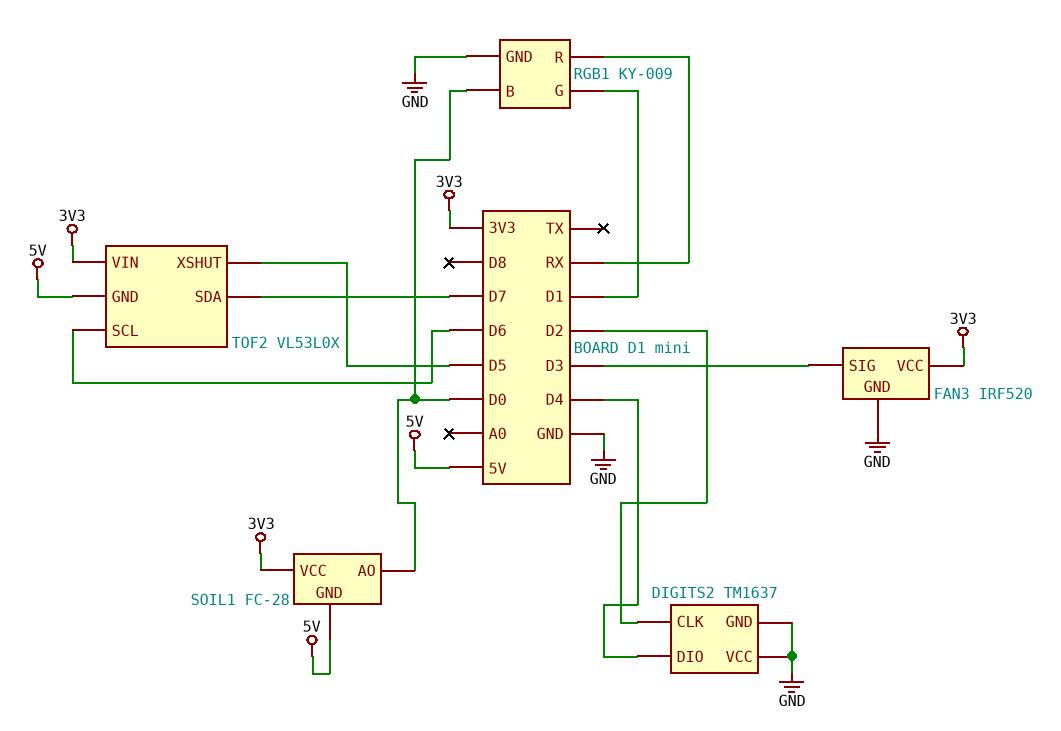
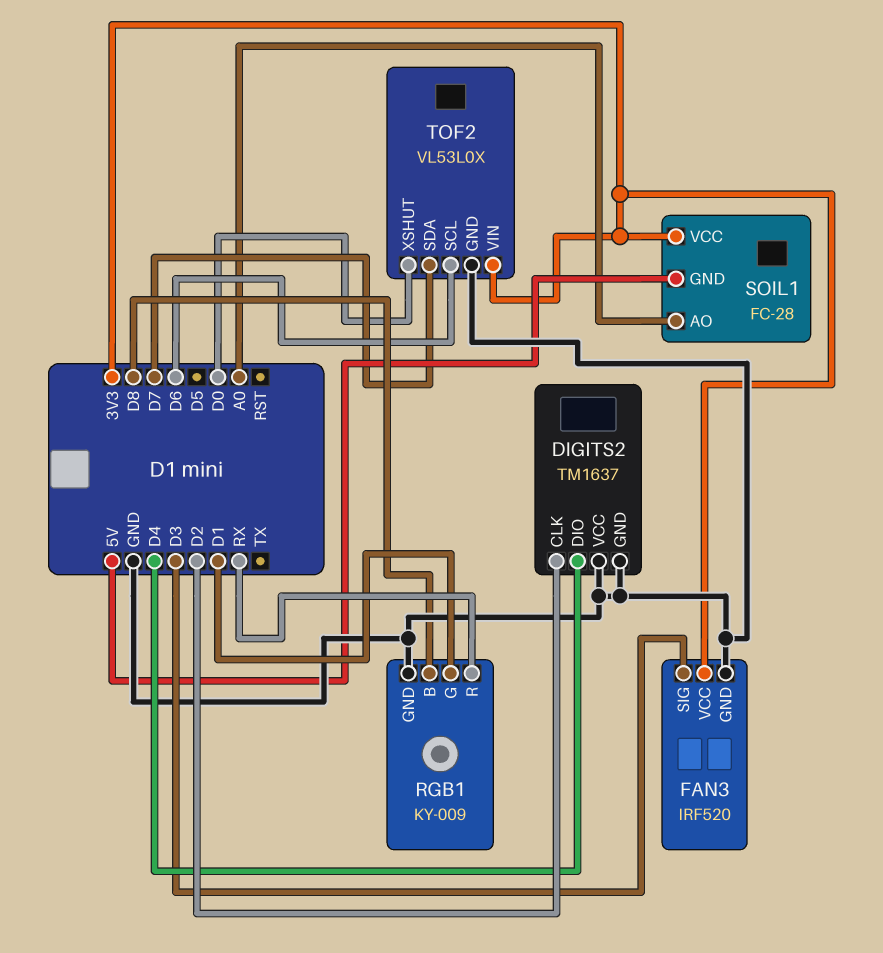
RGB1 pin B: D0 -> D8
SOIL1 pin AO: D0 -> A0
TOF2 pin GND: 5V -> GND
TOF2 pin XSHUT: D5 -> D0

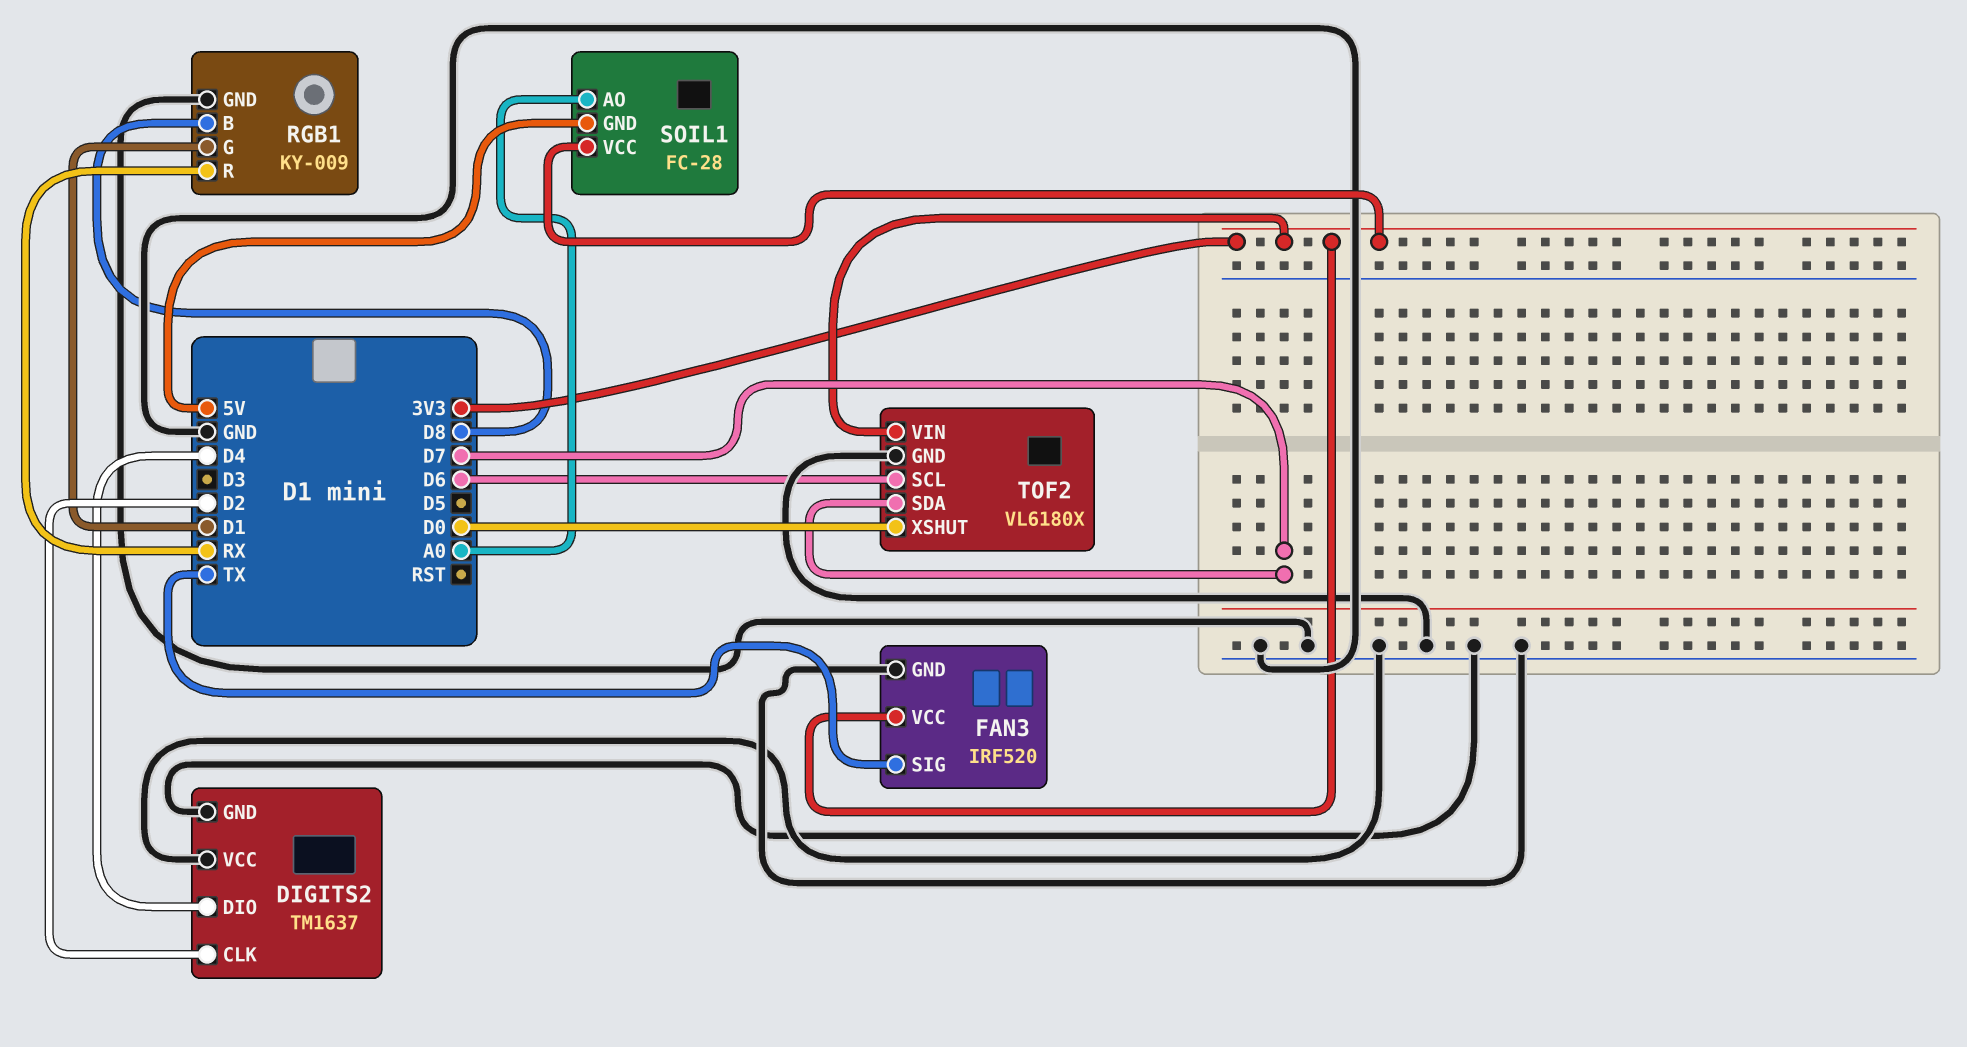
FAN3 pin SIG: D3 -> TX
TOF2: VL53L0X -> VL6180X

